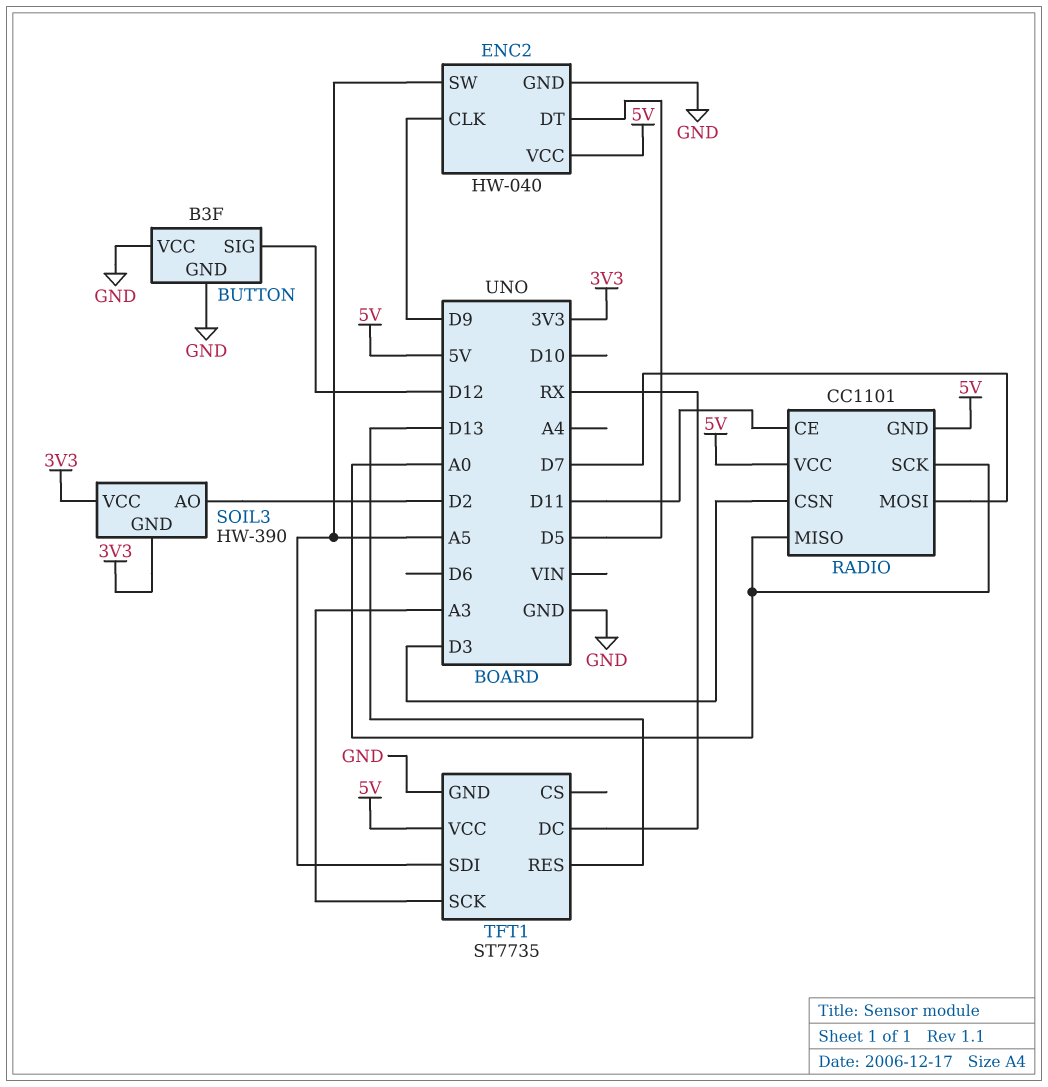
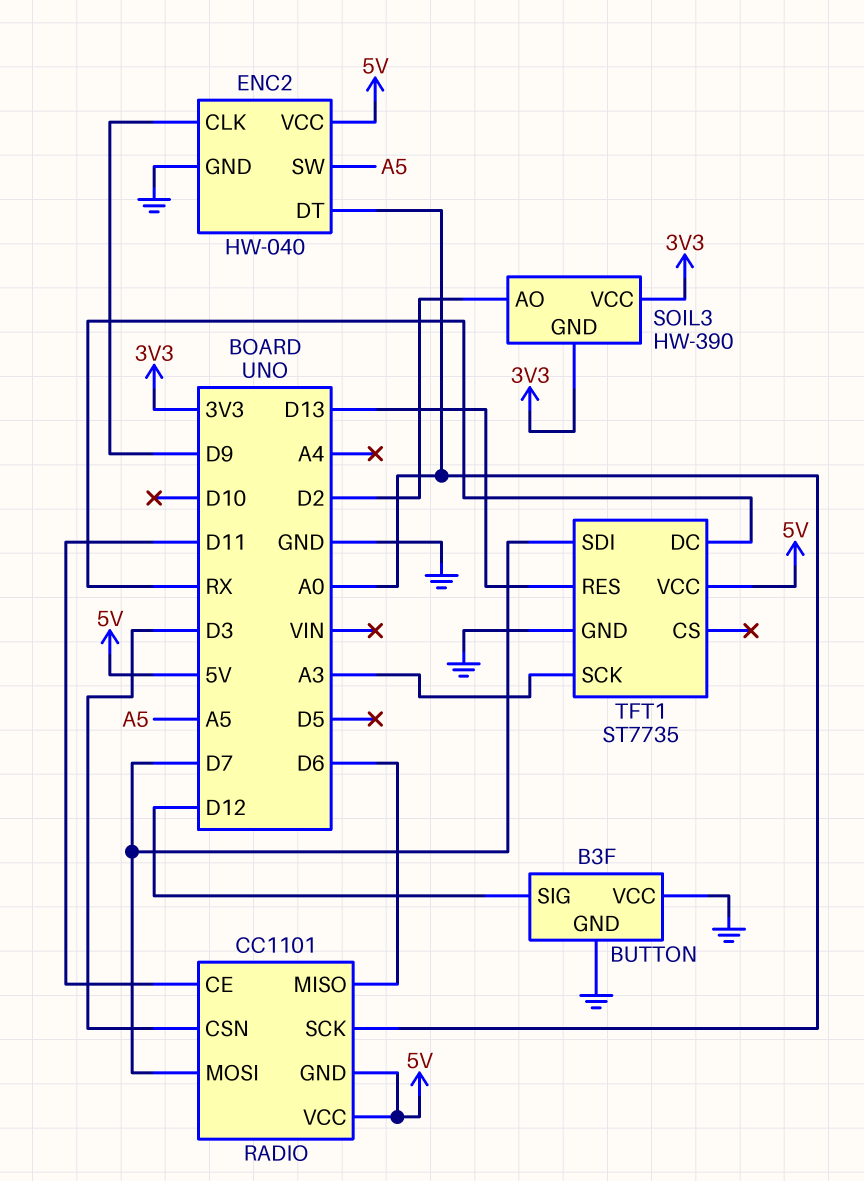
ENC2 pin DT: D5 -> A0
RADIO pin MISO: A0 -> D6
TFT1 pin SDI: A5 -> D7

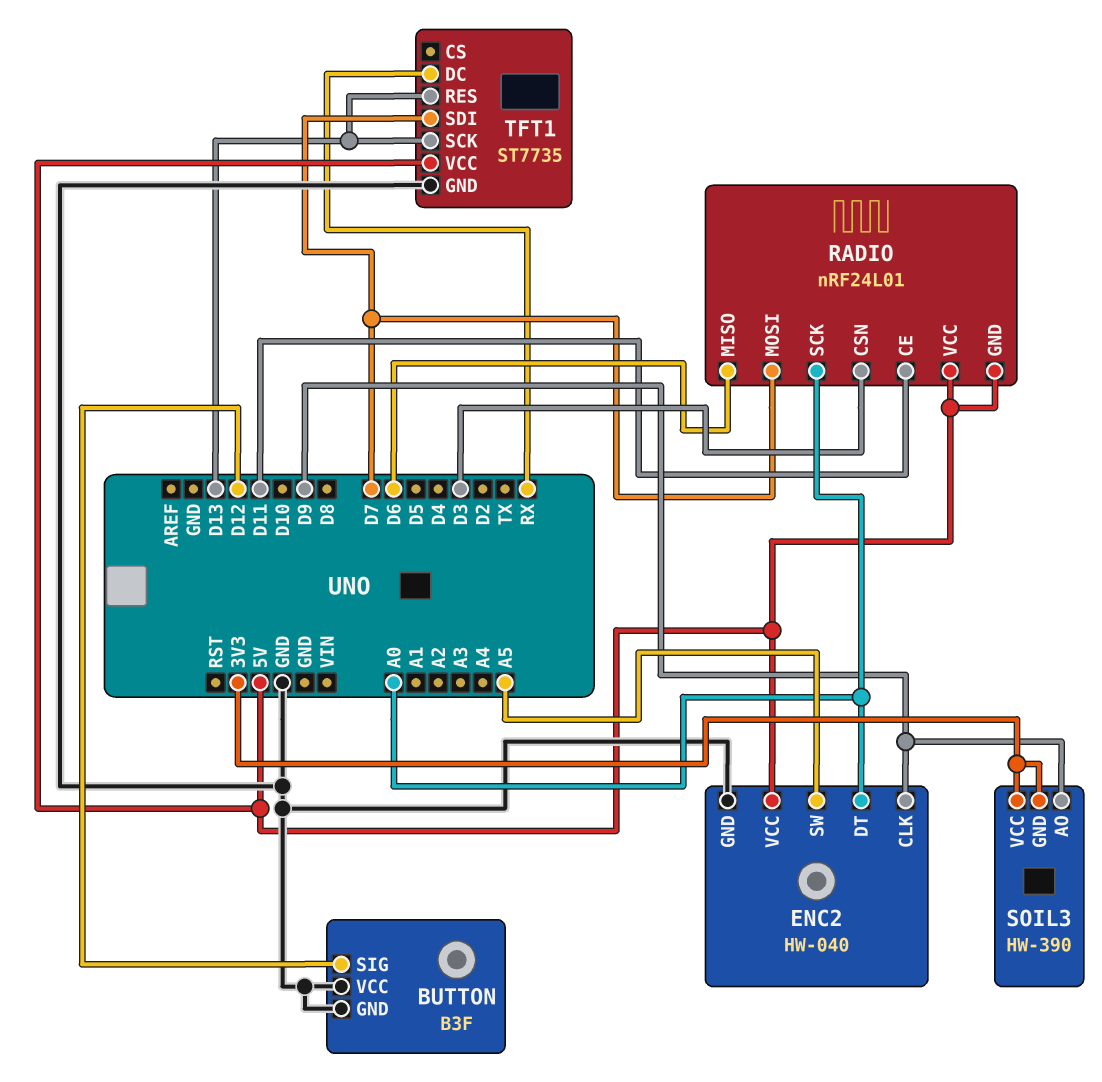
RADIO: CC1101 -> nRF24L01
SOIL3 pin AO: D2 -> D9
TFT1 pin SCK: A3 -> D13

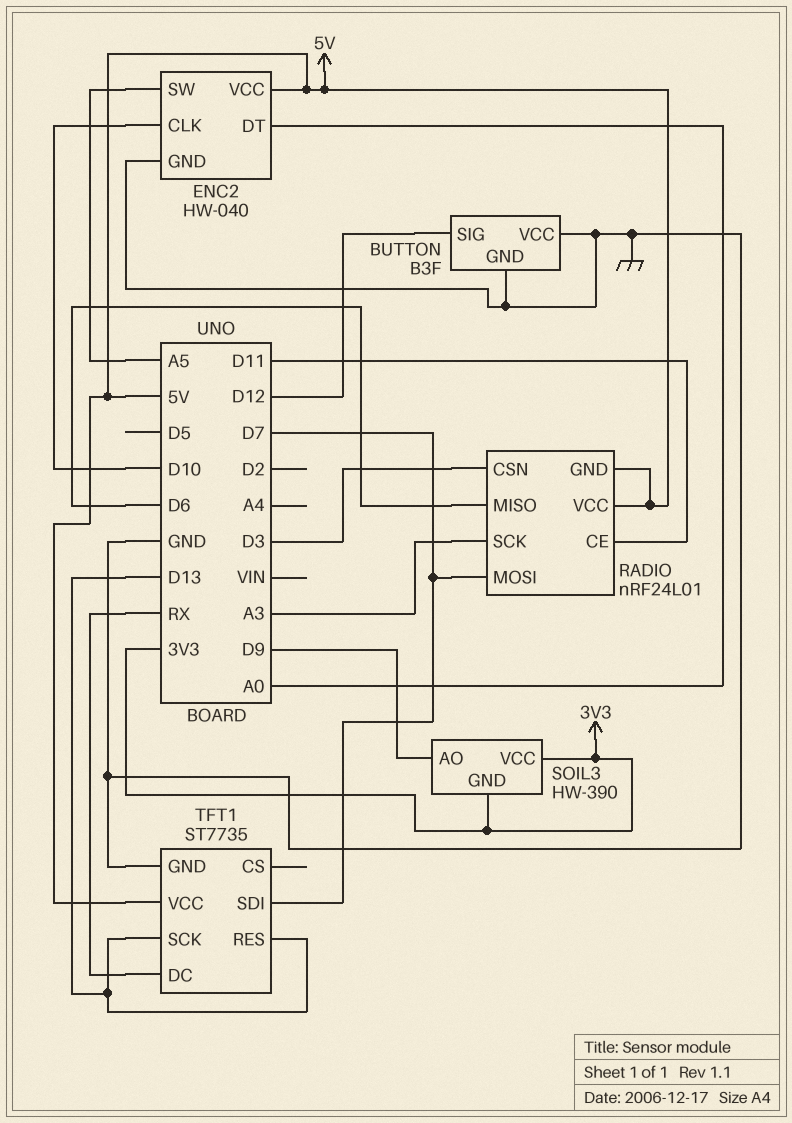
ENC2 pin CLK: D9 -> D10
RADIO pin SCK: A0 -> A3

